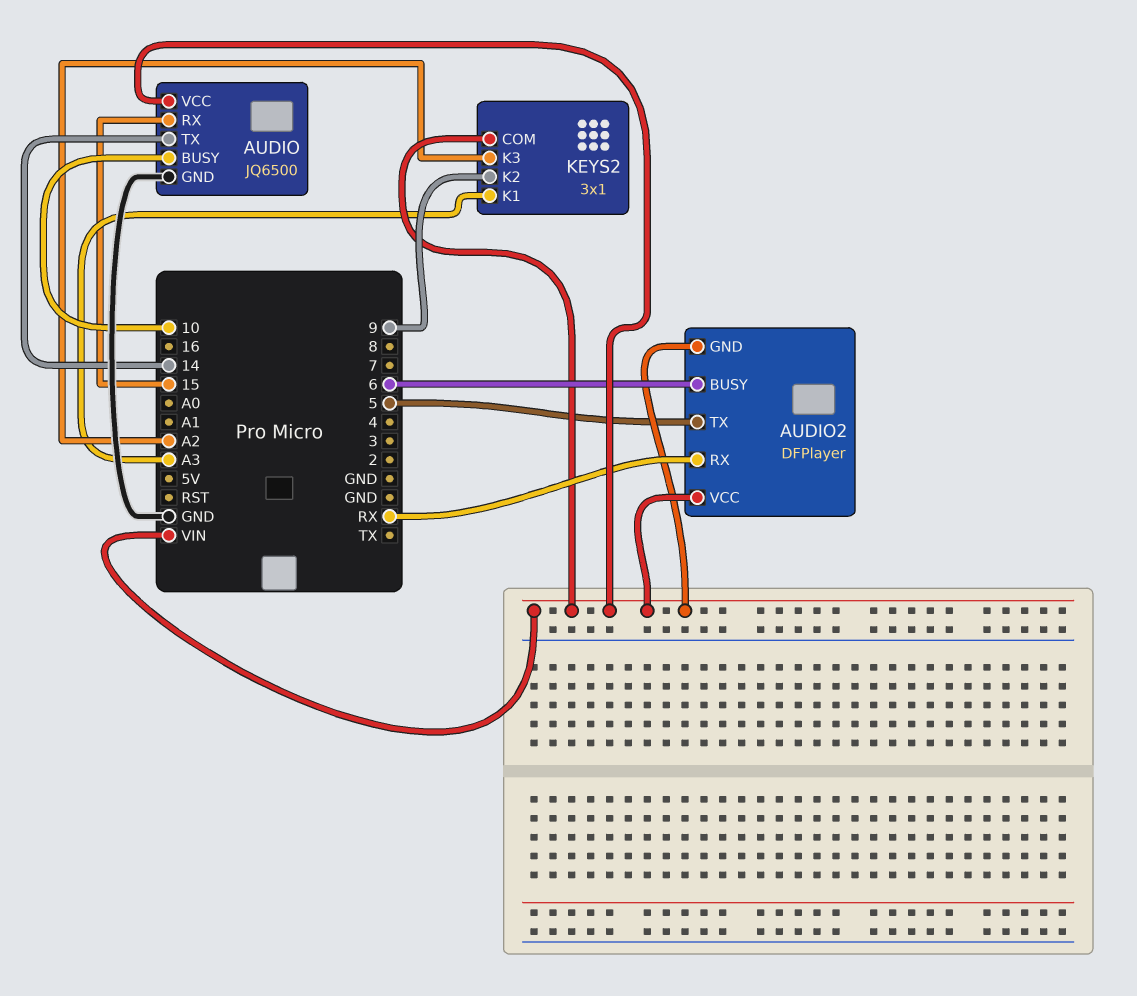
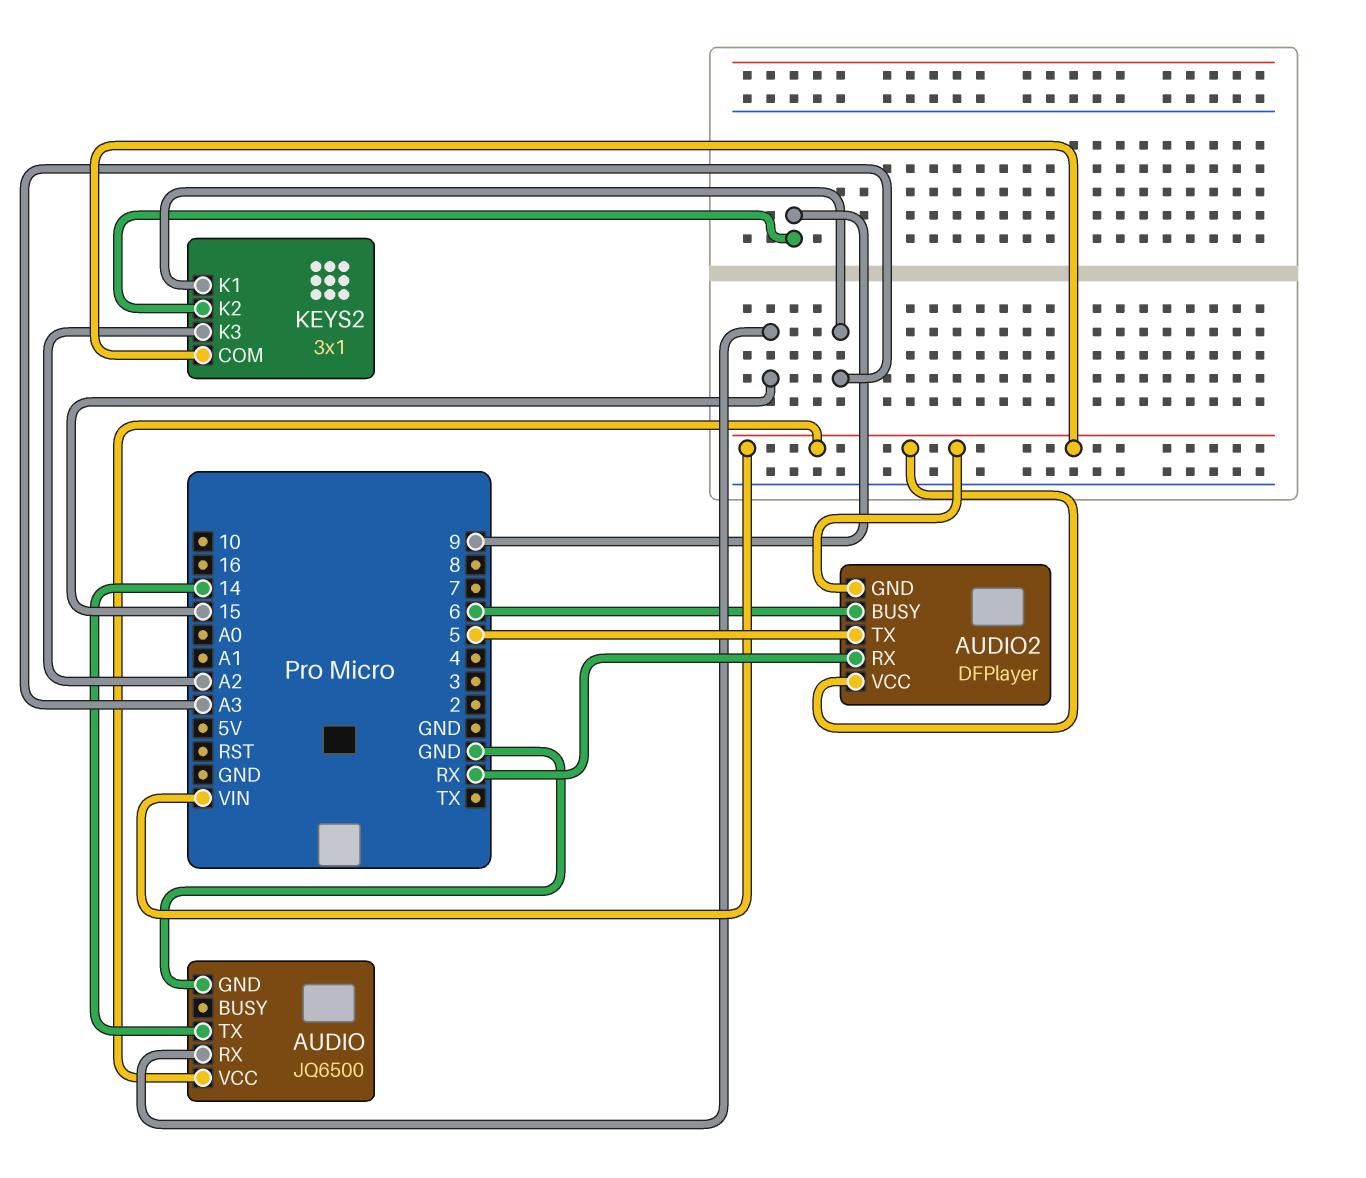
AUDIO pin BUSY: 10 -> none

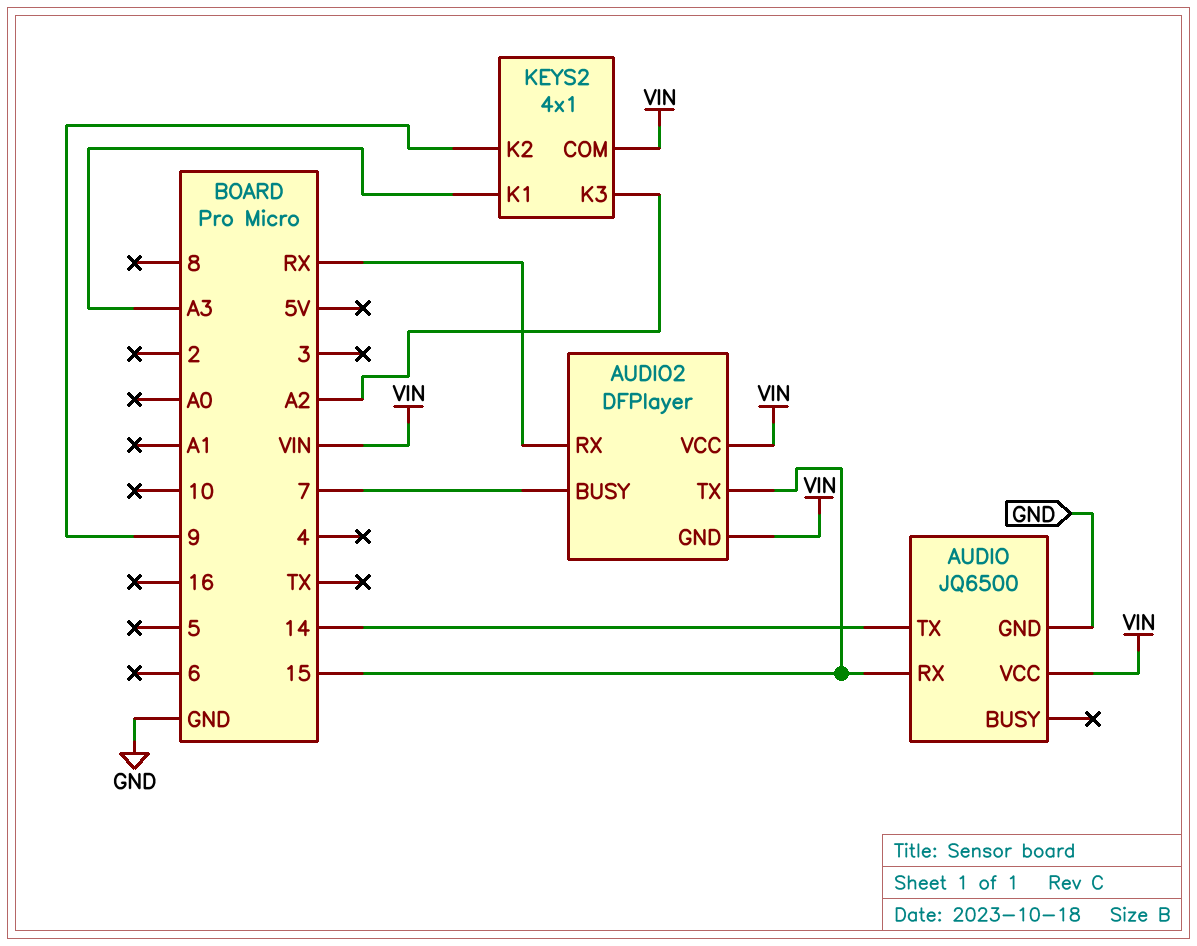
AUDIO2 pin BUSY: 6 -> 7
AUDIO2 pin TX: 5 -> 15
KEYS2: 3x1 -> 4x1

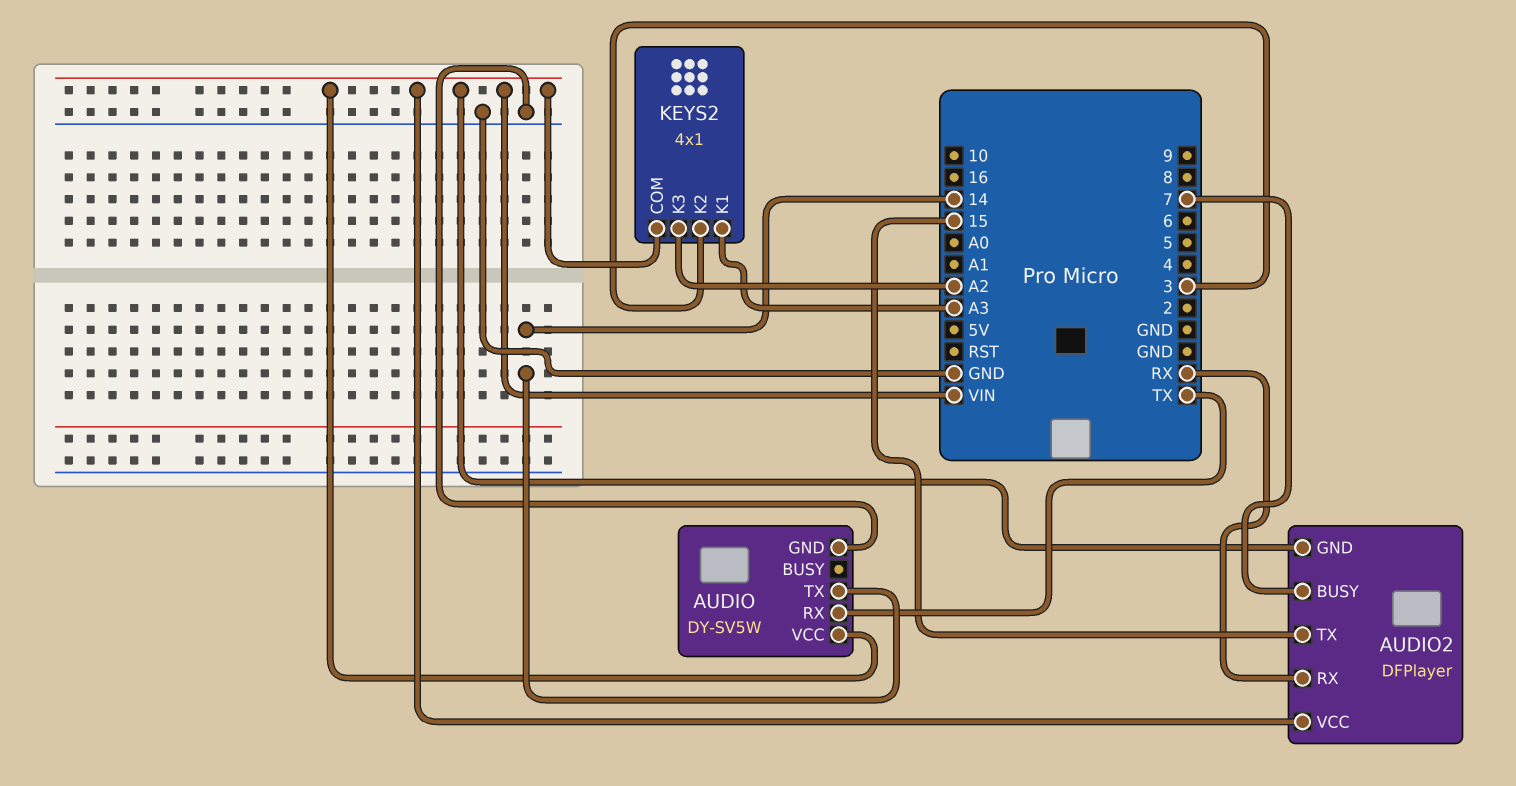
AUDIO: JQ6500 -> DY-SV5W
AUDIO pin RX: 15 -> TX
KEYS2 pin K2: 9 -> 3

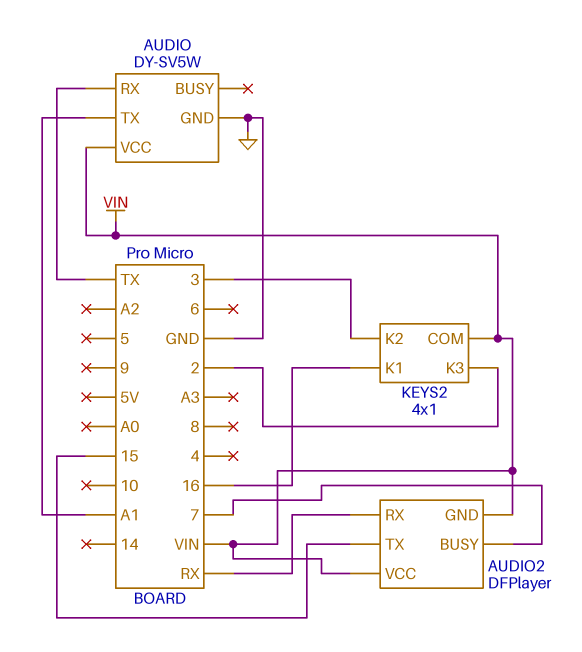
AUDIO pin TX: 14 -> A1
KEYS2 pin K1: A3 -> 16
KEYS2 pin K3: A2 -> 2

